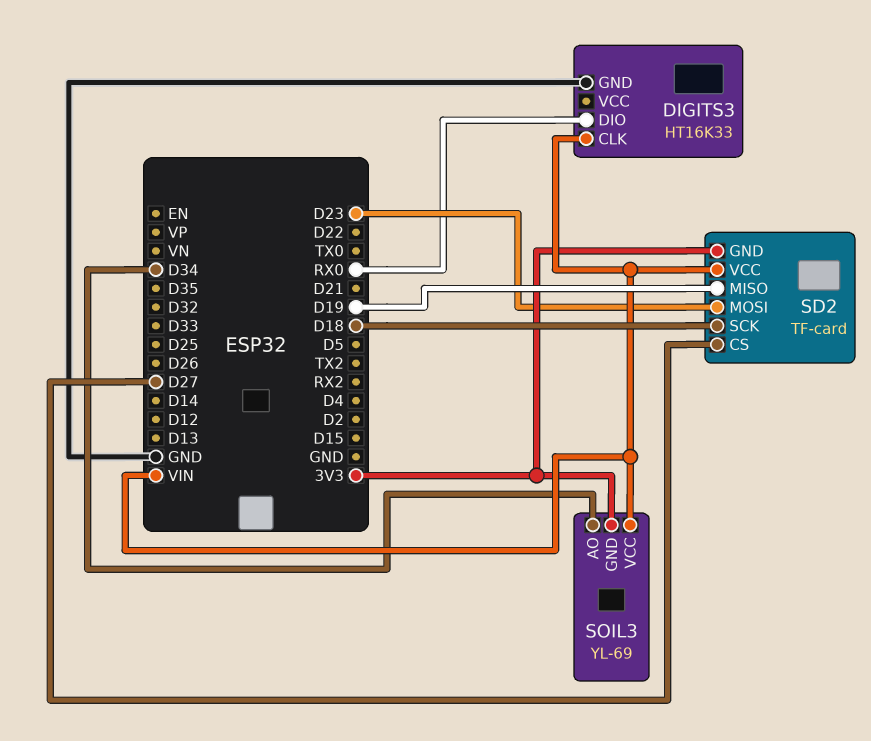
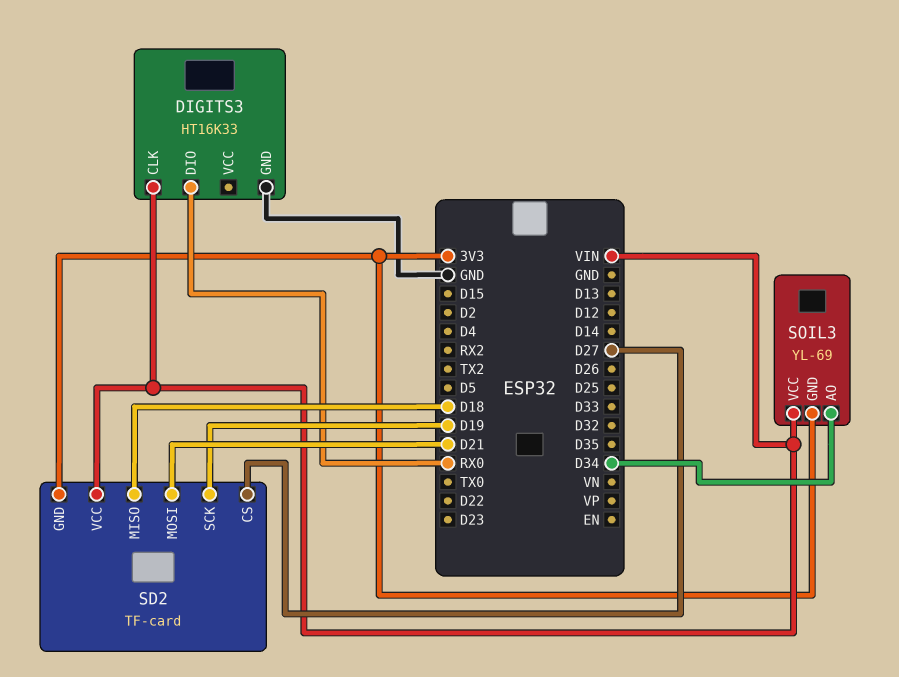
SD2 pin MISO: D19 -> D18
SD2 pin MOSI: D23 -> D21
SD2 pin SCK: D18 -> D19

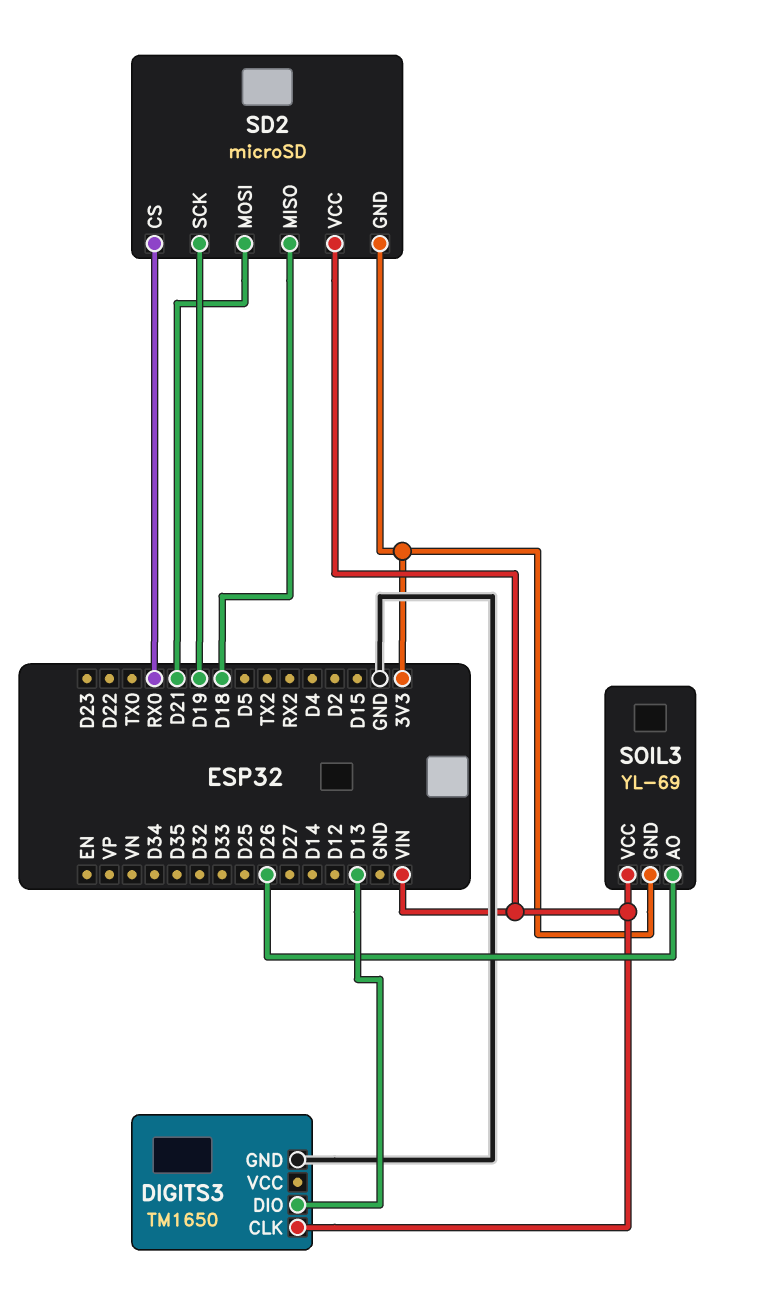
DIGITS3: HT16K33 -> TM1650
DIGITS3 pin DIO: RX0 -> D13
SD2: TF-card -> microSD
SD2 pin CS: D27 -> RX0
SOIL3 pin AO: D34 -> D26

